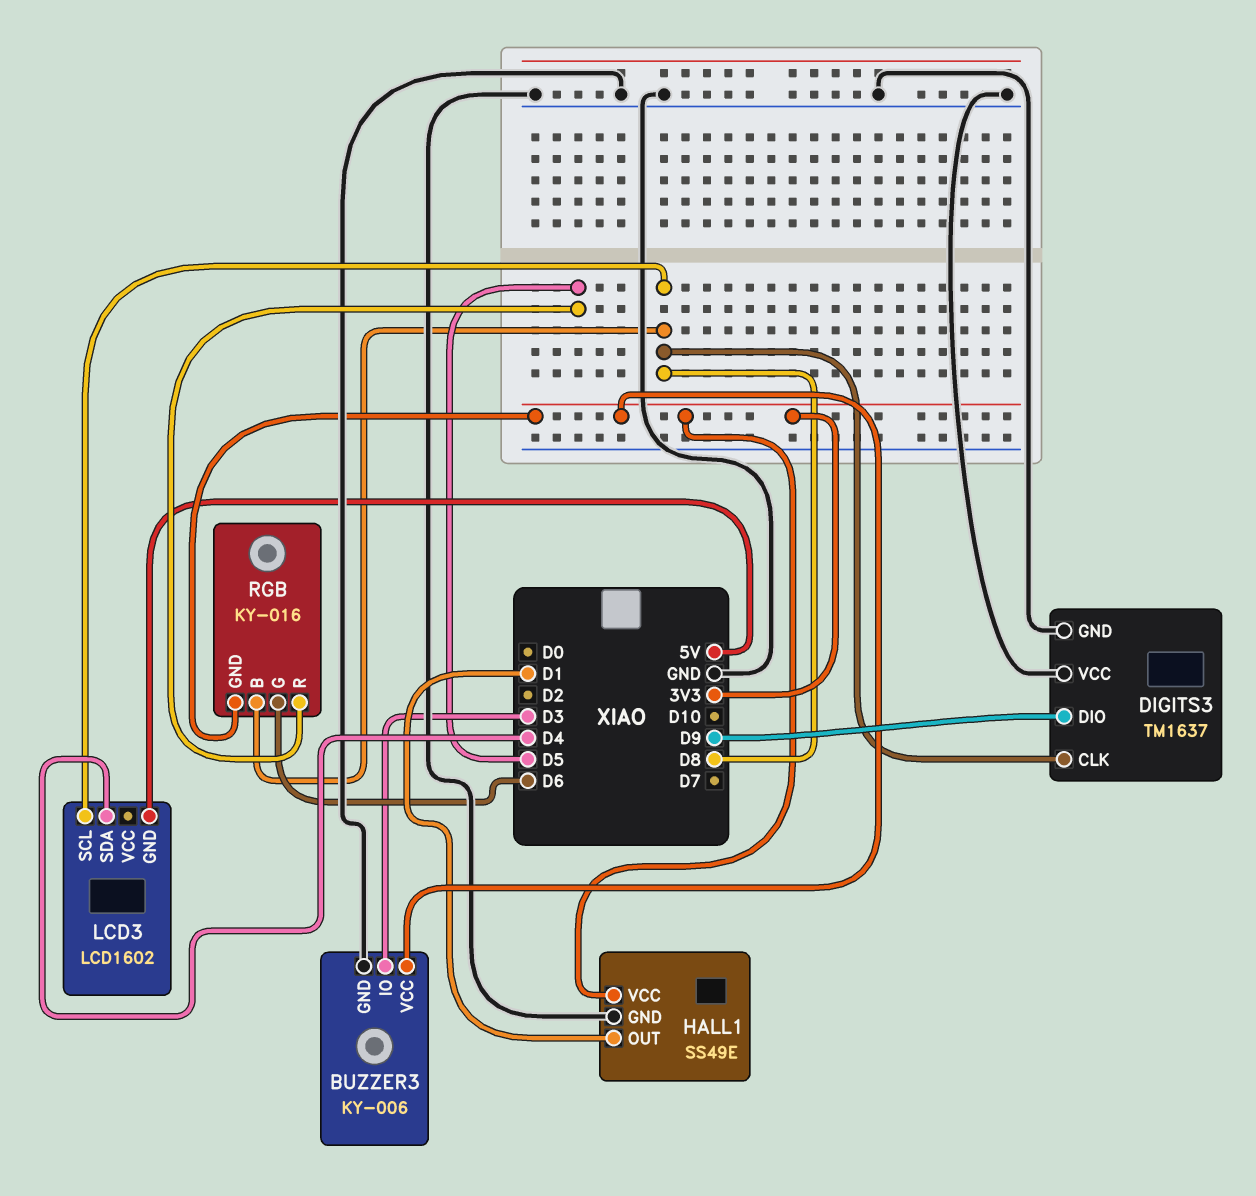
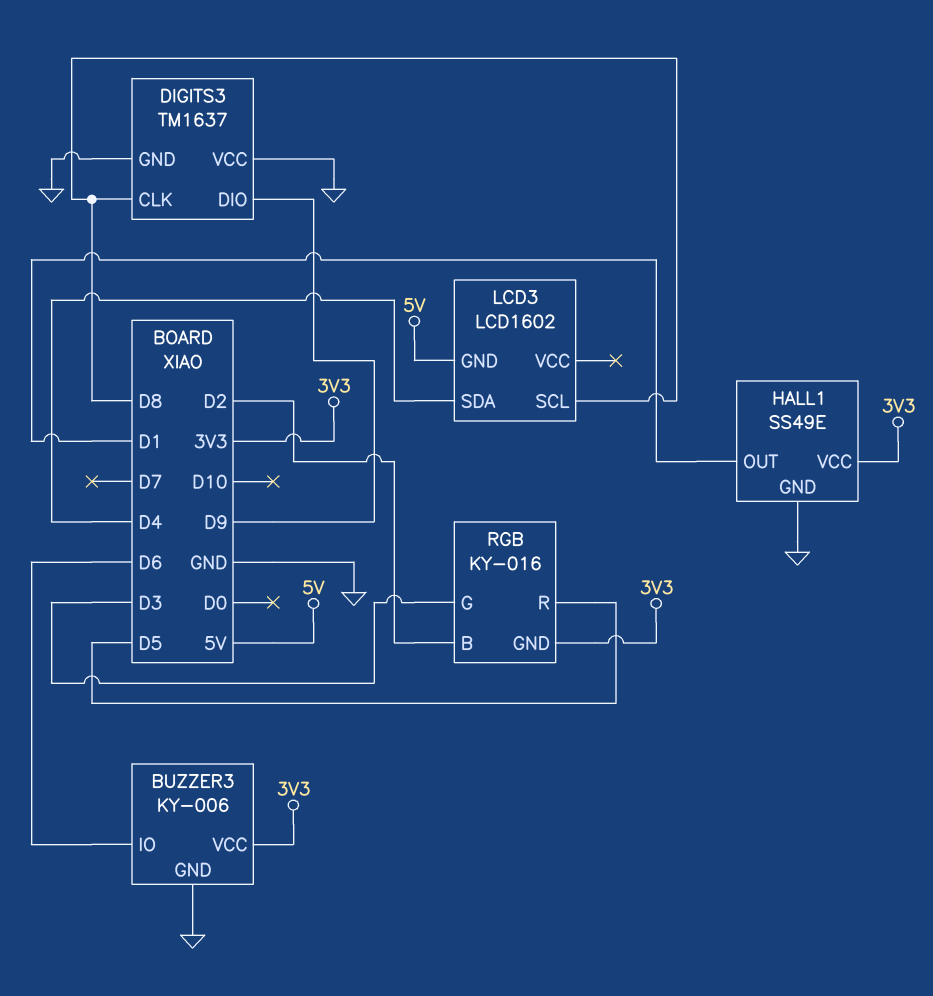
BUZZER3 pin IO: D3 -> D6
RGB pin B: D8 -> D2
RGB pin G: D6 -> D3

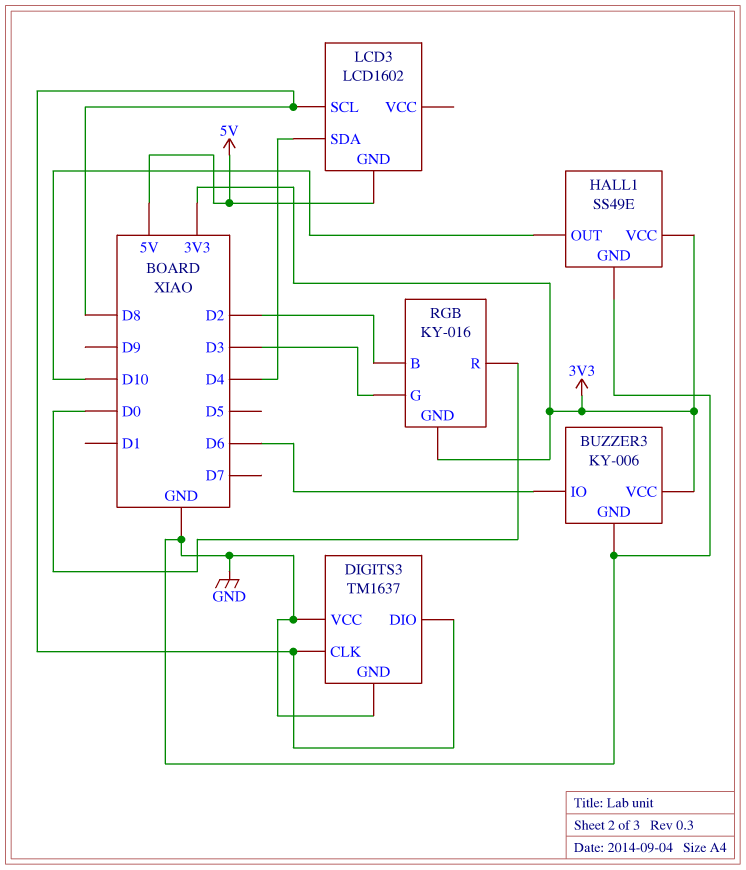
DIGITS3 pin DIO: D9 -> D8
HALL1 pin OUT: D1 -> D10
RGB pin R: D5 -> D0

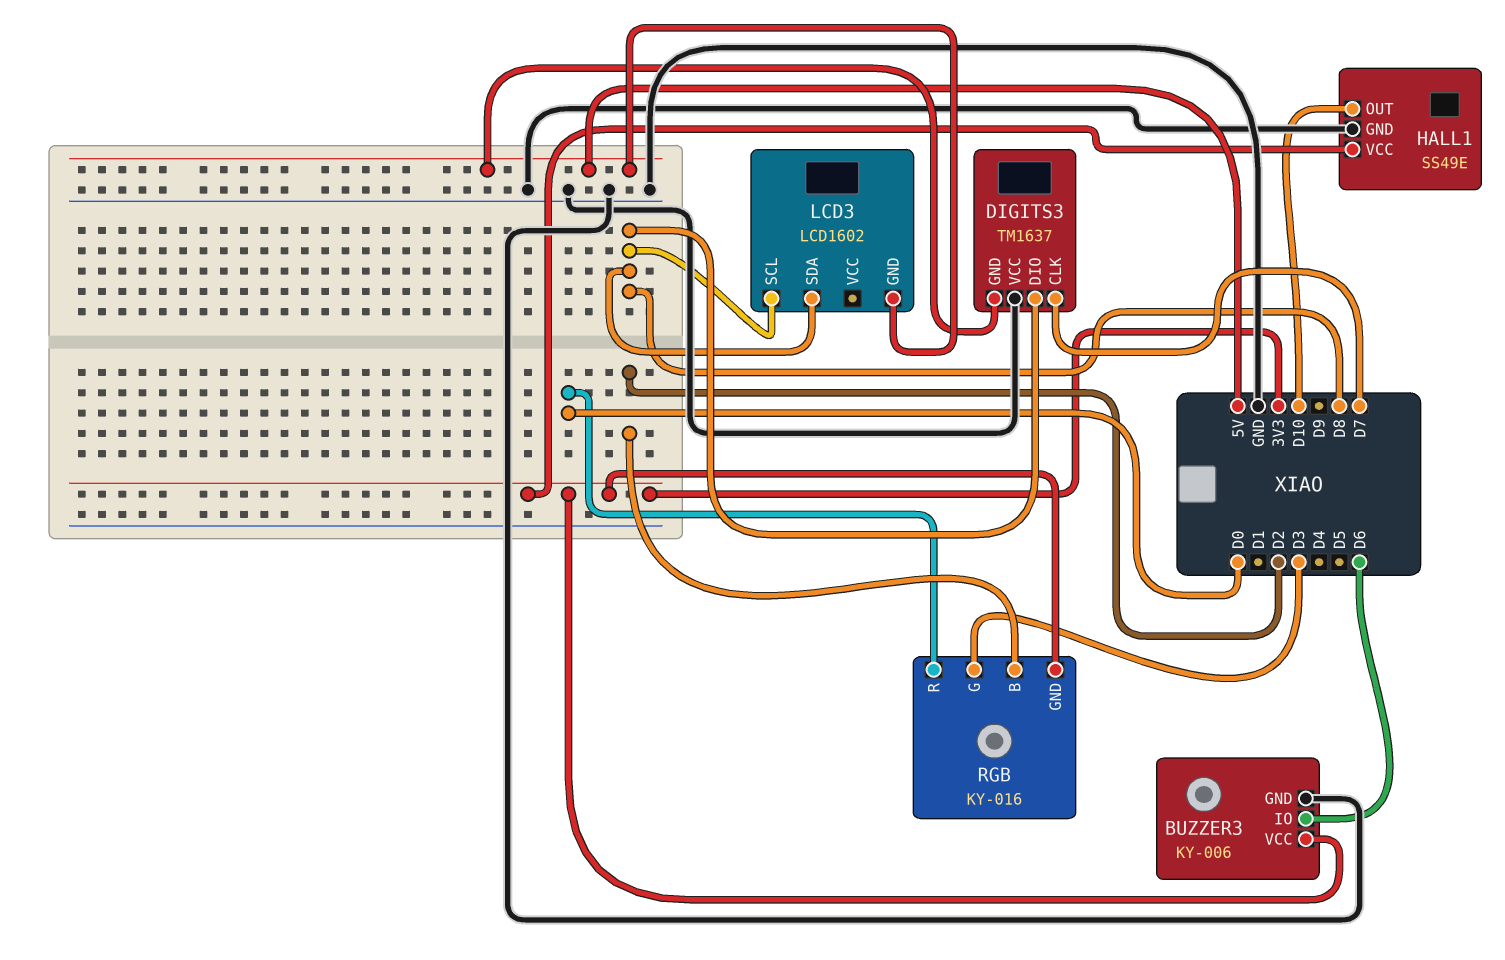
DIGITS3 pin CLK: D8 -> D7
DIGITS3 pin GND: GND -> 5V
LCD3 pin SDA: D4 -> D8

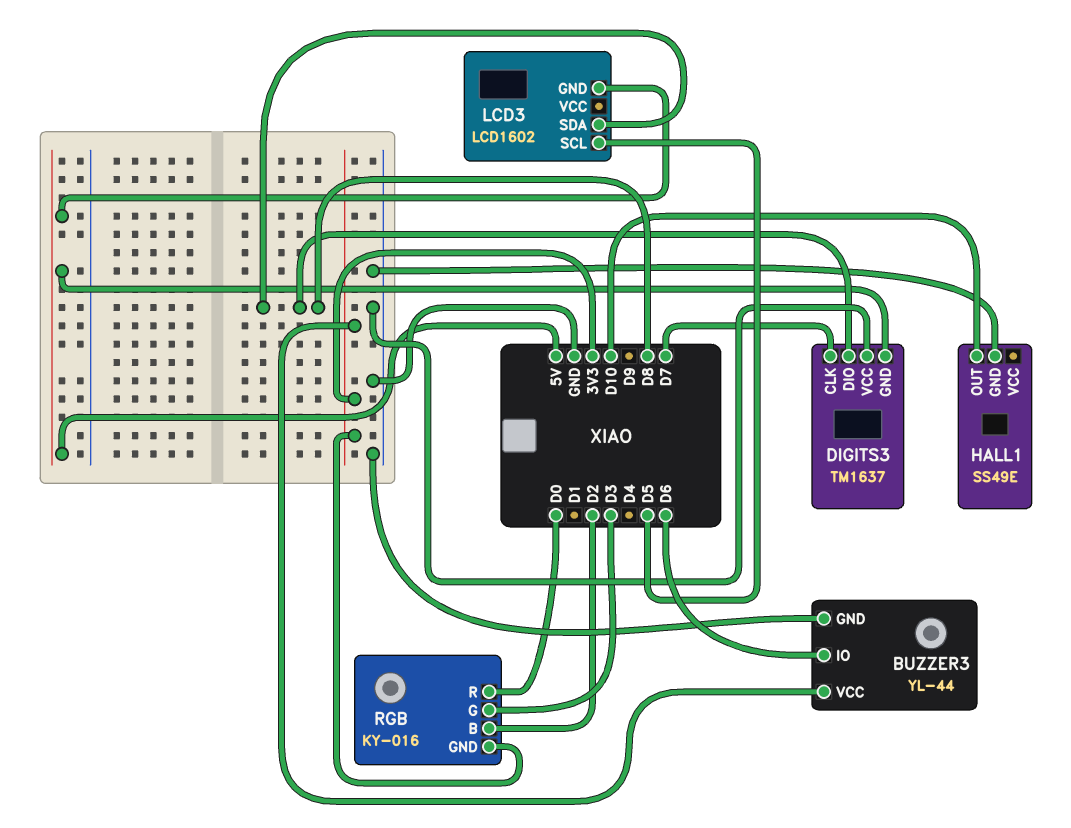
BUZZER3: KY-006 -> YL-44
HALL1 pin VCC: 3V3 -> none
LCD3 pin SCL: D8 -> D5

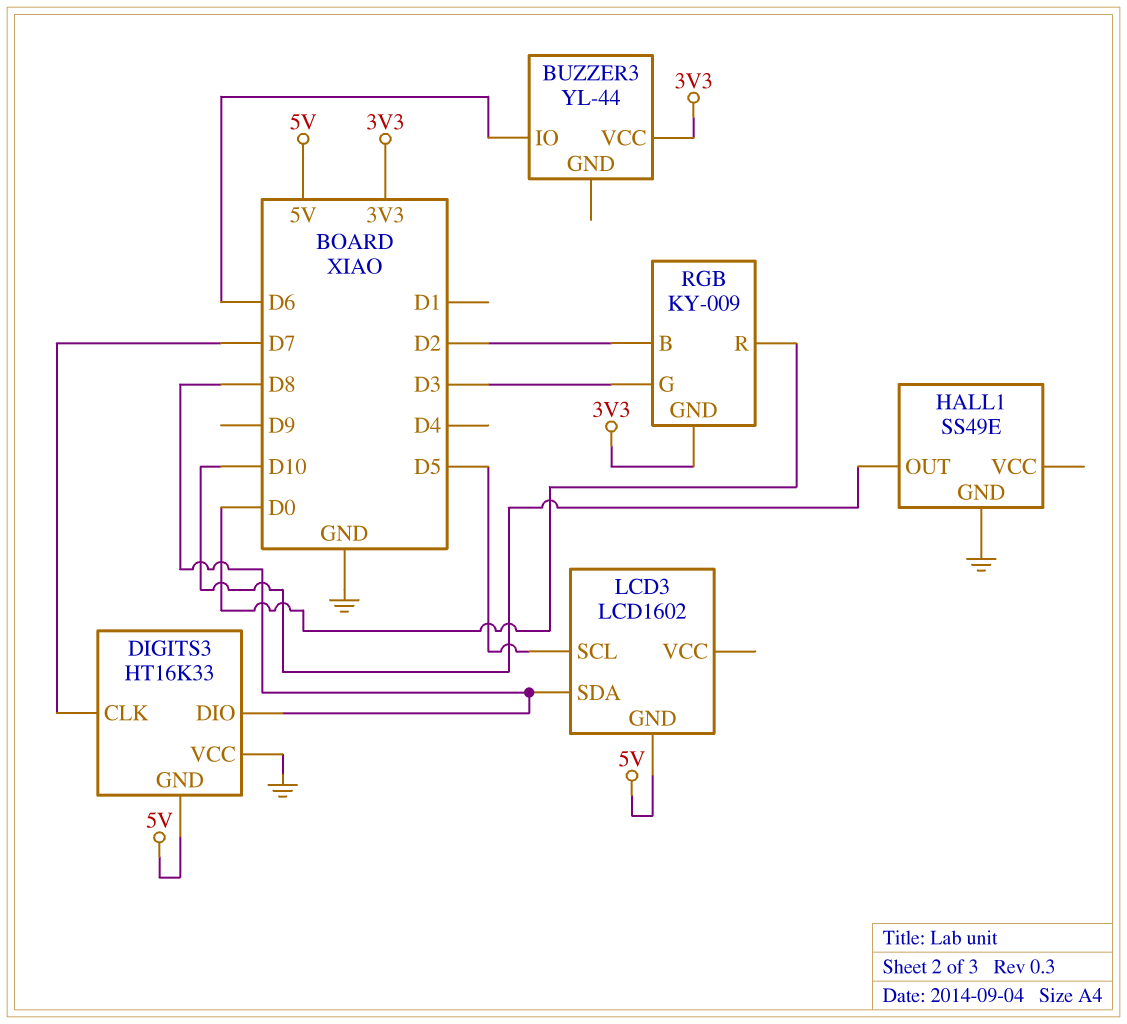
BUZZER3 pin GND: GND -> none
DIGITS3: TM1637 -> HT16K33
RGB: KY-016 -> KY-009

